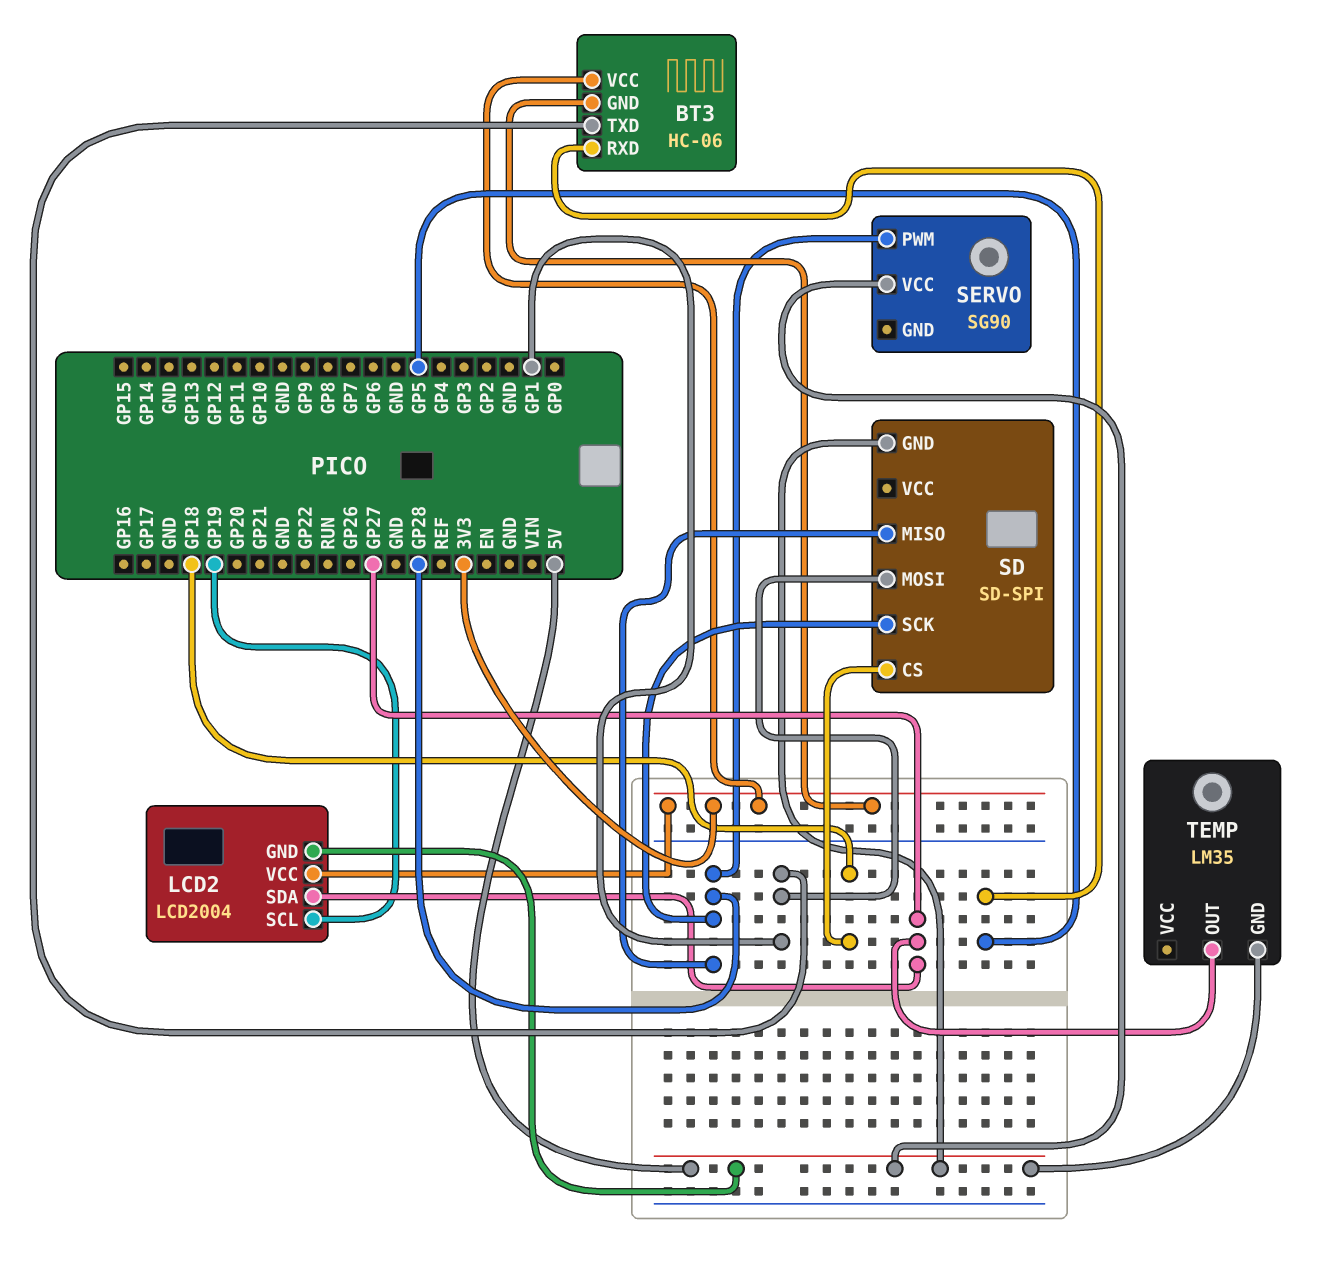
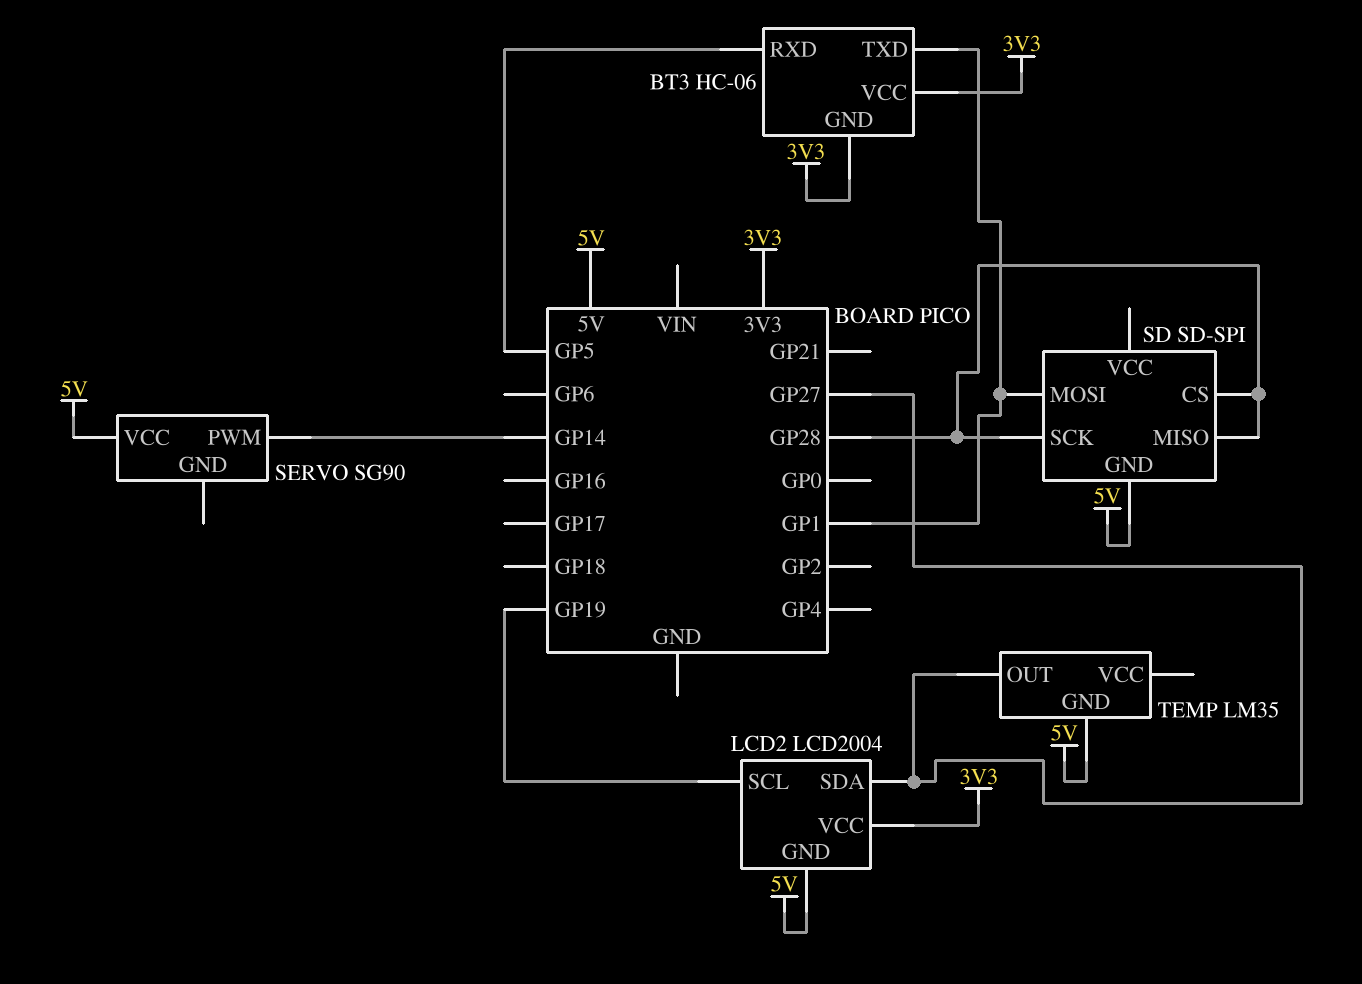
SD pin CS: GP18 -> GP28
SERVO pin PWM: GP28 -> GP14

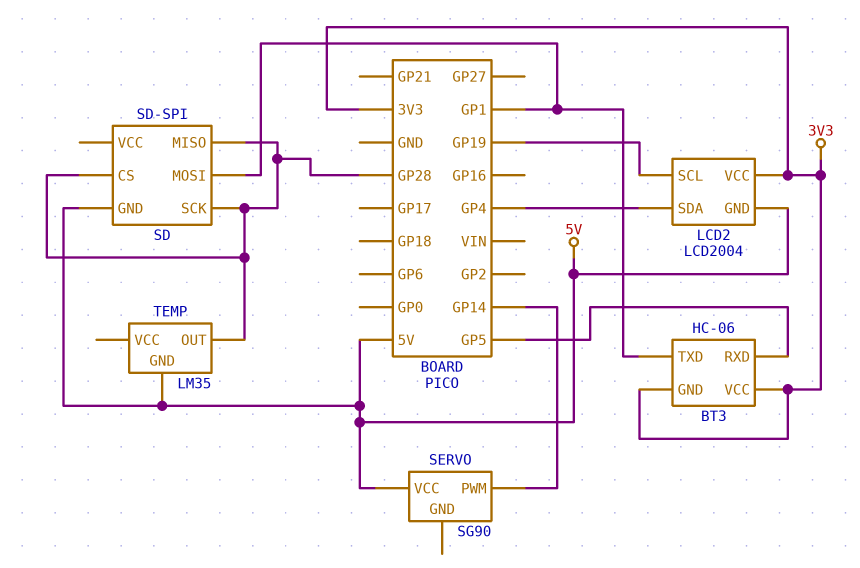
LCD2 pin SDA: GP27 -> GP4
TEMP pin OUT: GP27 -> GP28

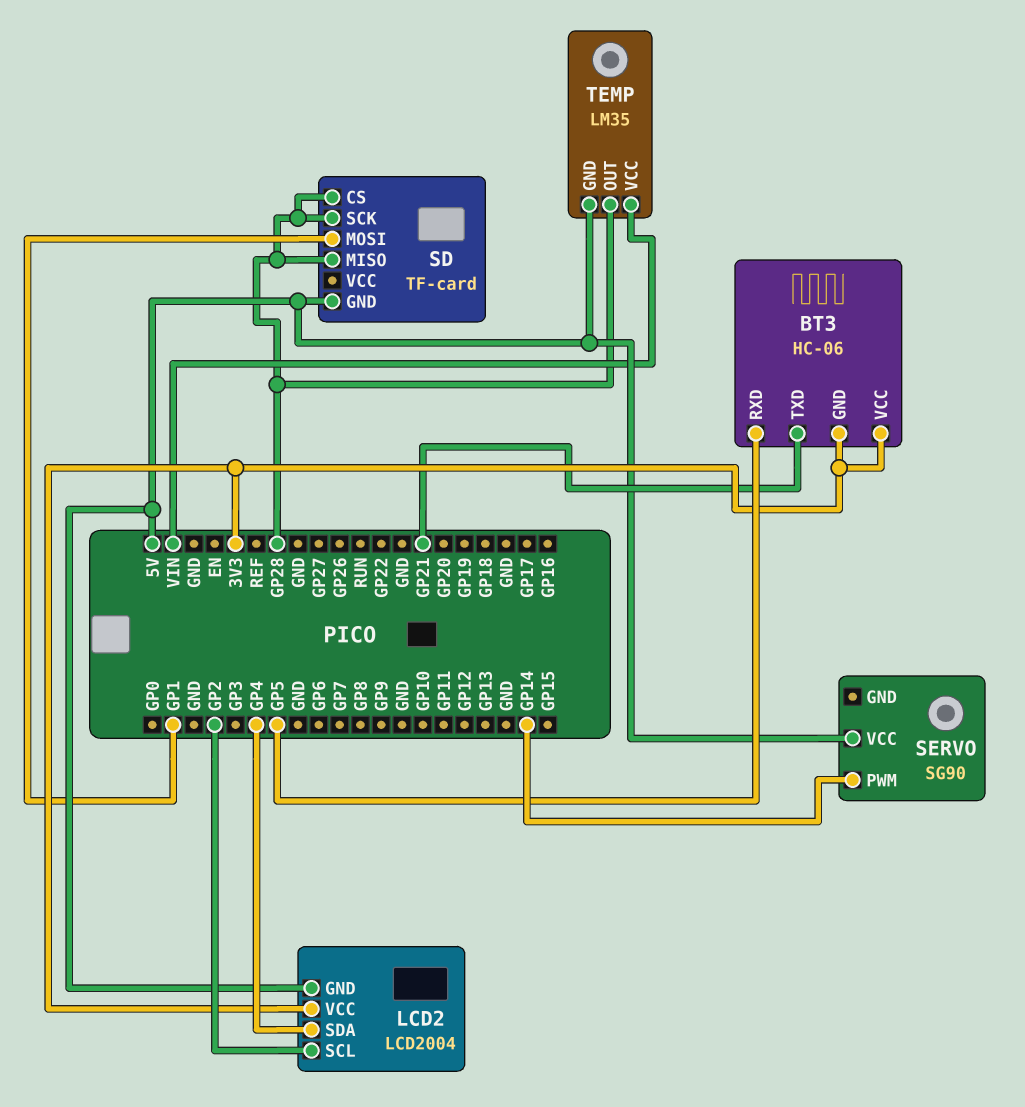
BT3 pin TXD: GP1 -> GP21
LCD2 pin SCL: GP19 -> GP2
SD: SD-SPI -> TF-card
TEMP pin VCC: none -> VIN

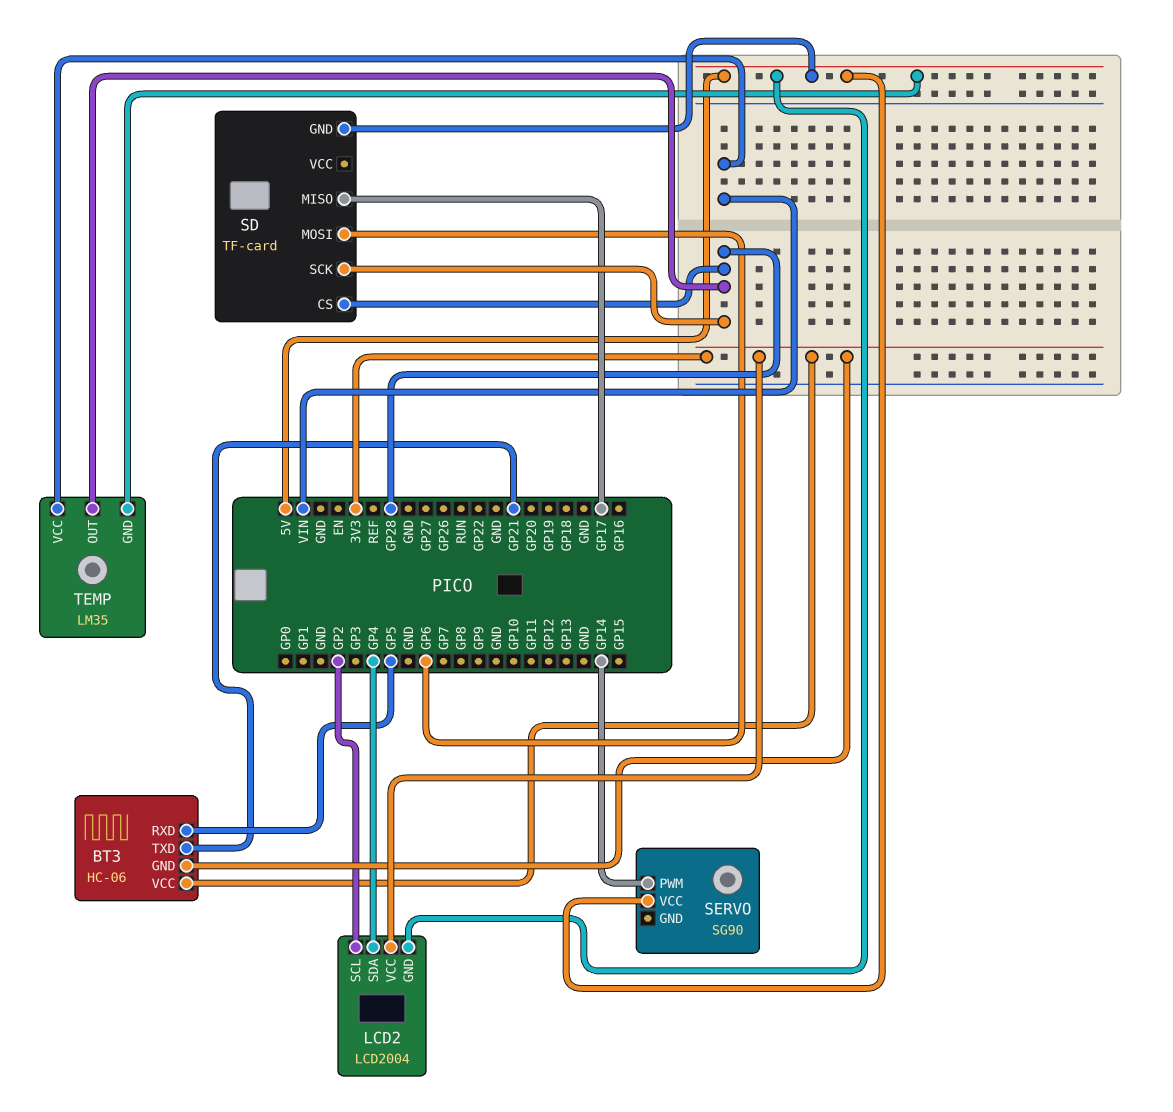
SD pin MISO: GP28 -> GP17
SD pin MOSI: GP1 -> GP6

